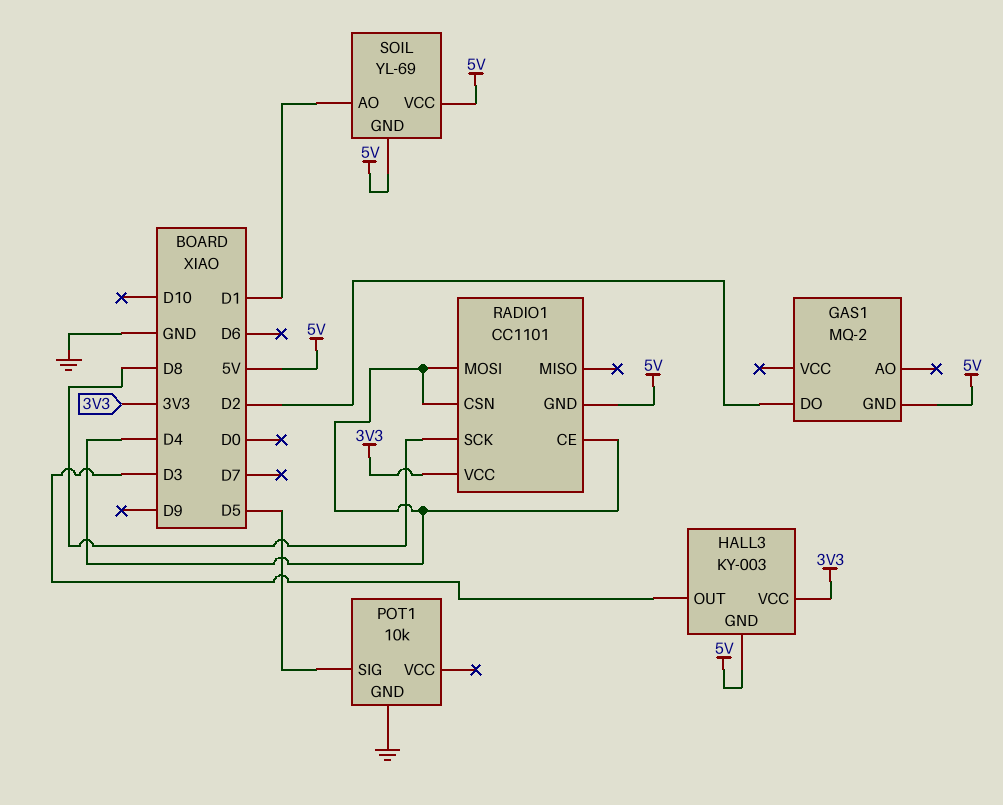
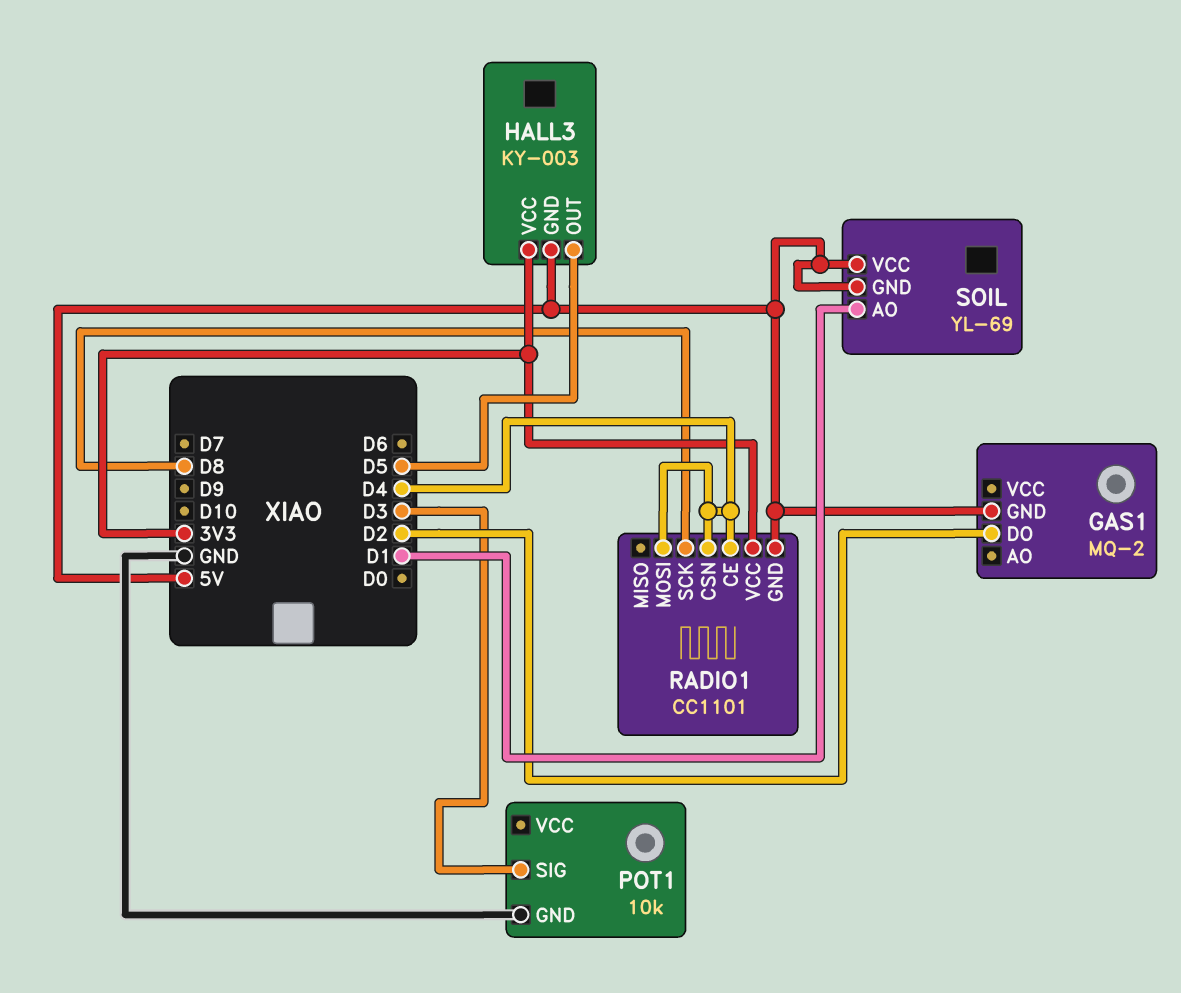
HALL3 pin OUT: D3 -> D5
POT1 pin SIG: D5 -> D3

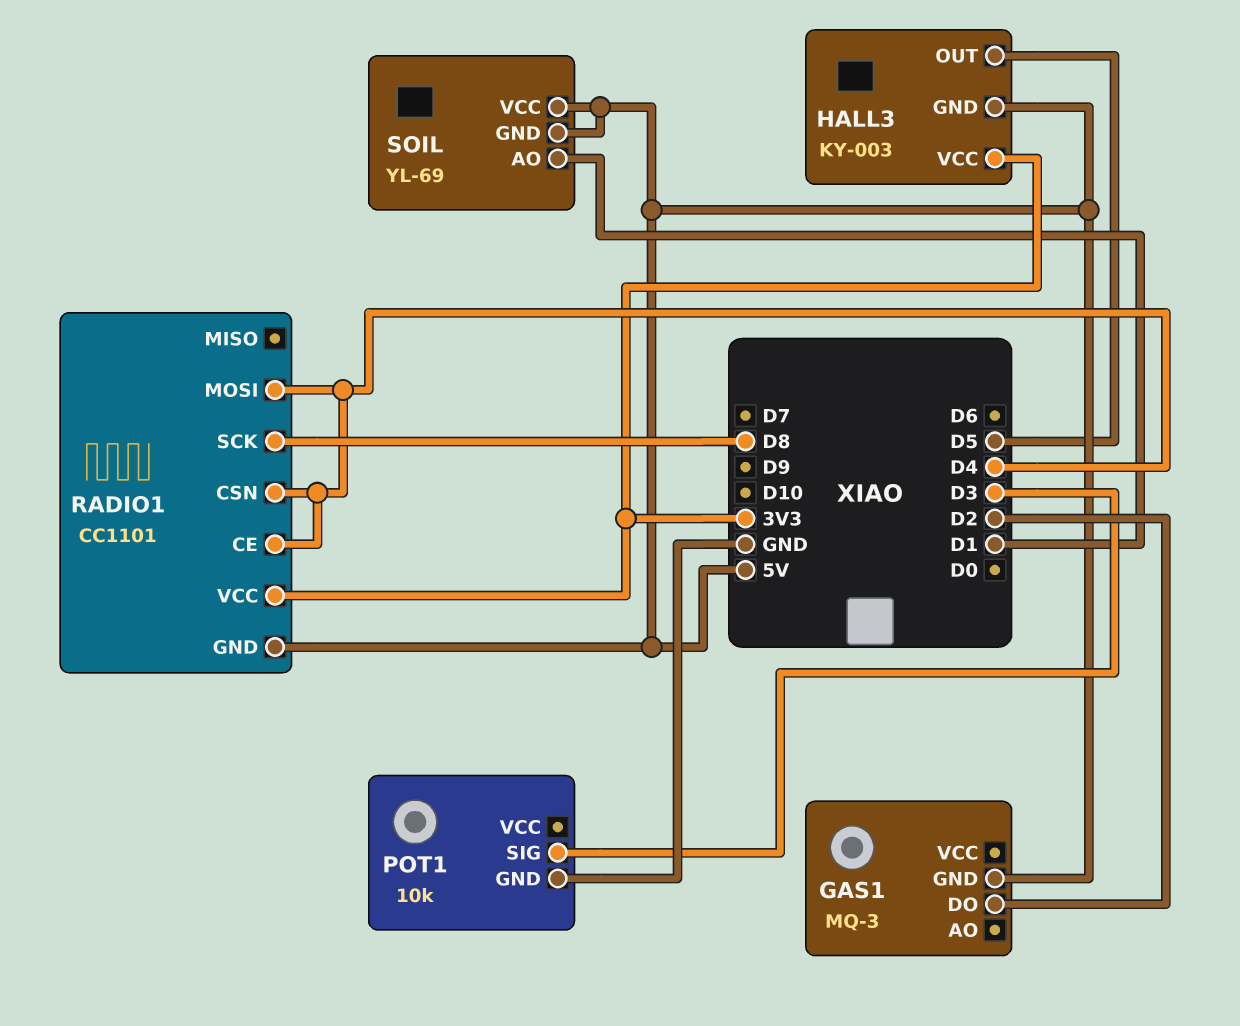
GAS1: MQ-2 -> MQ-3

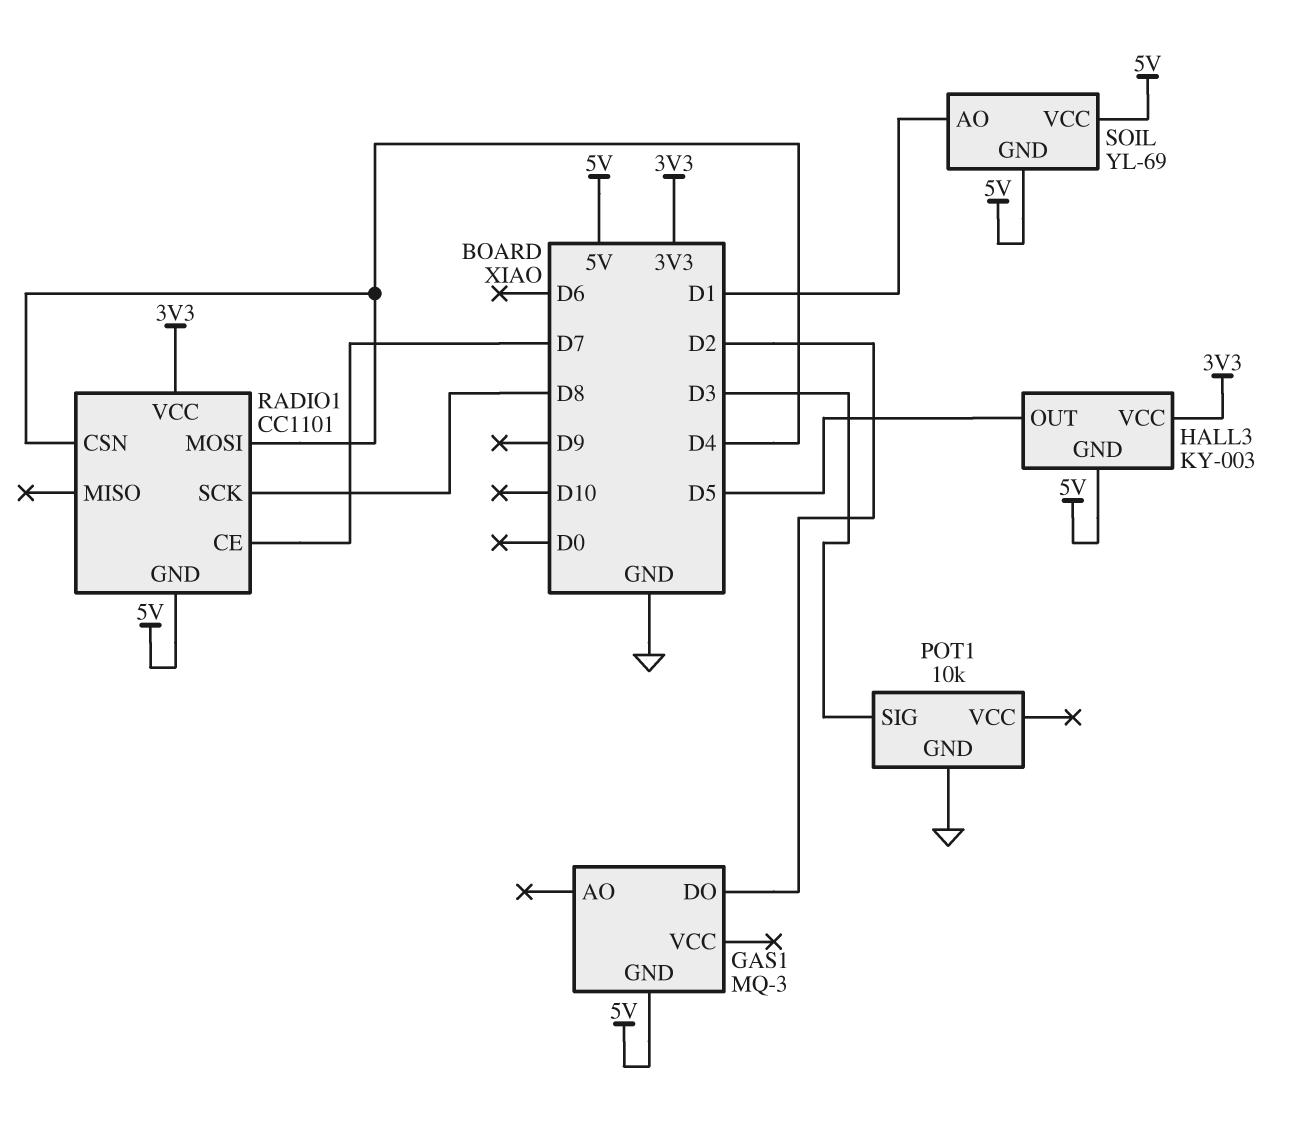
RADIO1 pin CE: D4 -> D7

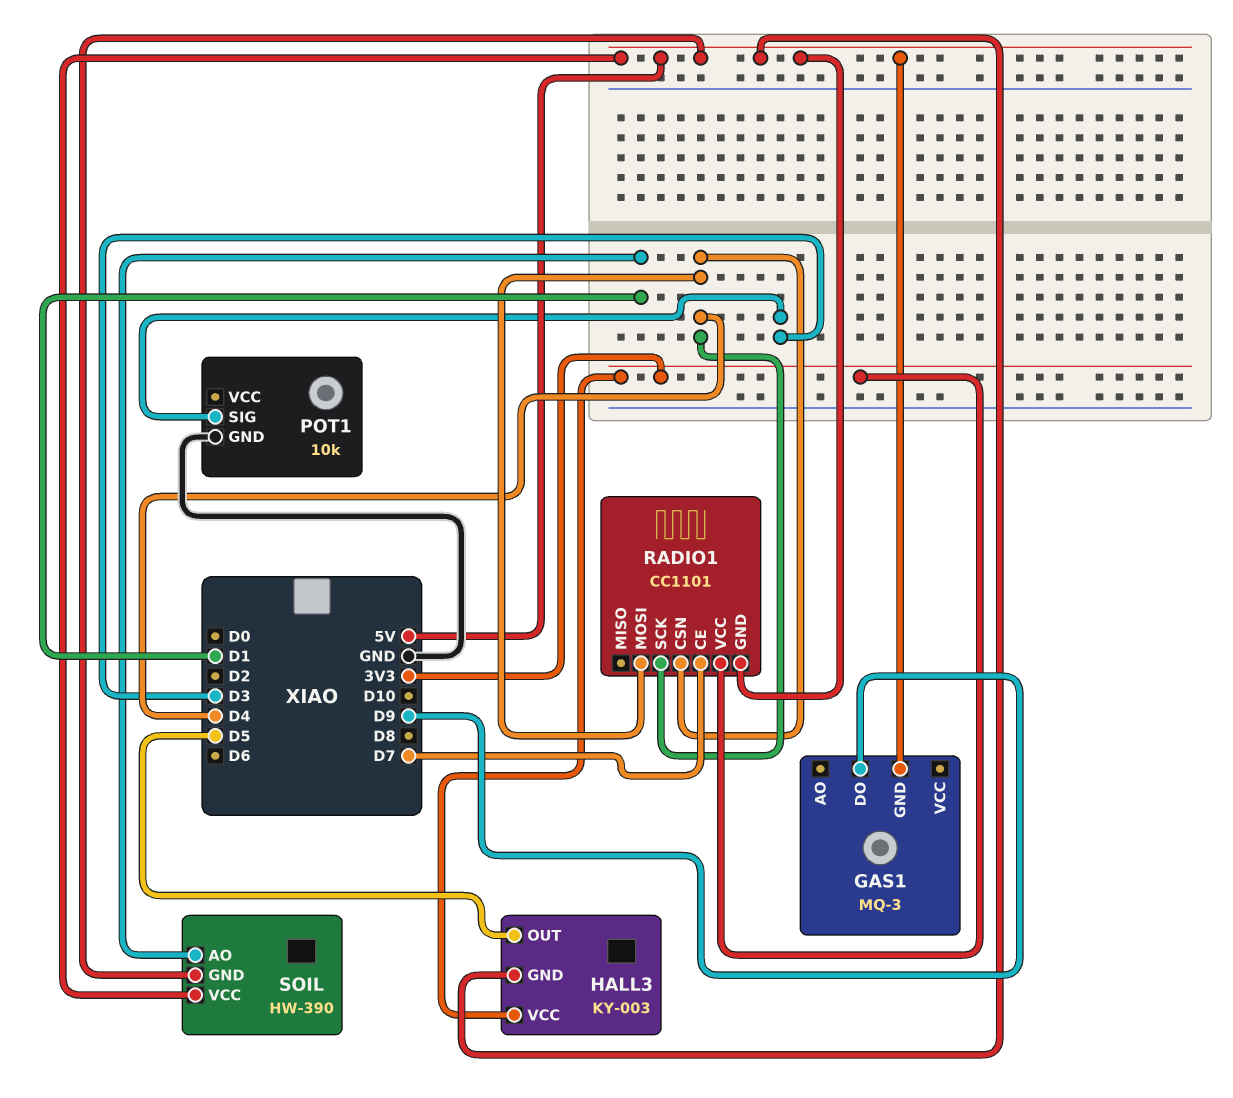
GAS1 pin DO: D2 -> D9
RADIO1 pin SCK: D8 -> D4
SOIL: YL-69 -> HW-390

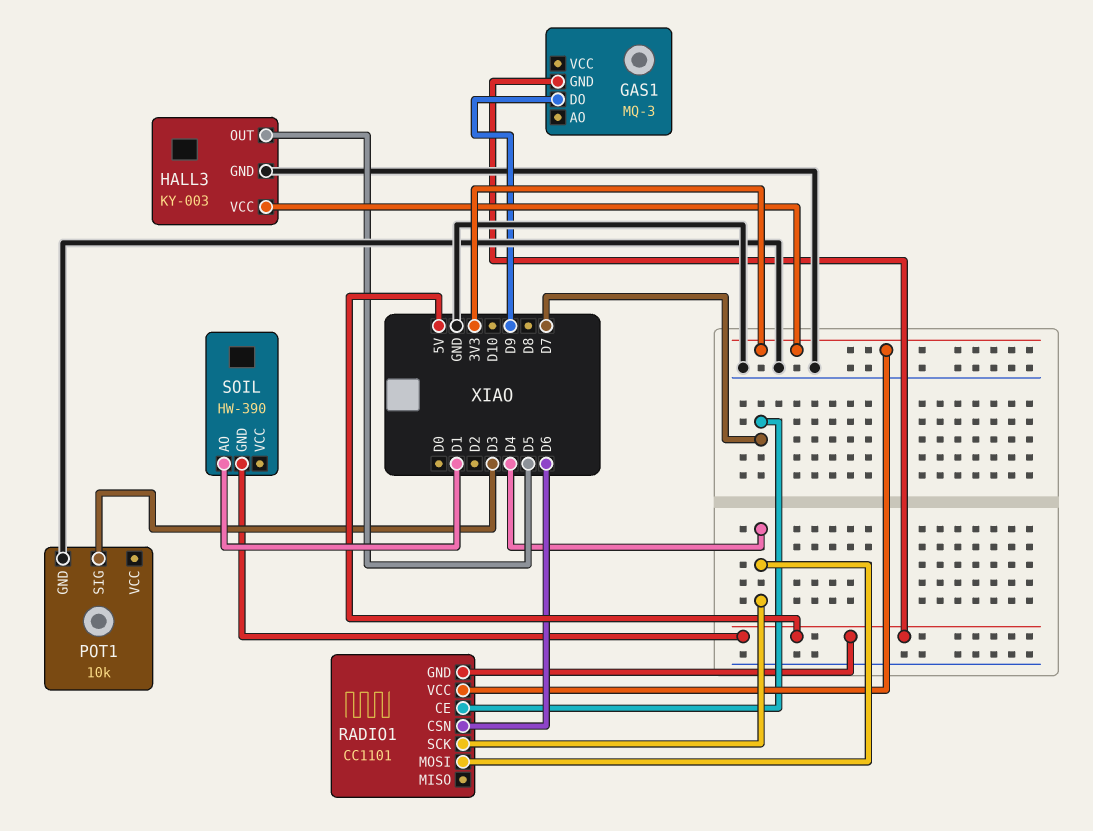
HALL3 pin GND: 5V -> GND
RADIO1 pin CSN: D4 -> D6
SOIL pin VCC: 5V -> none

